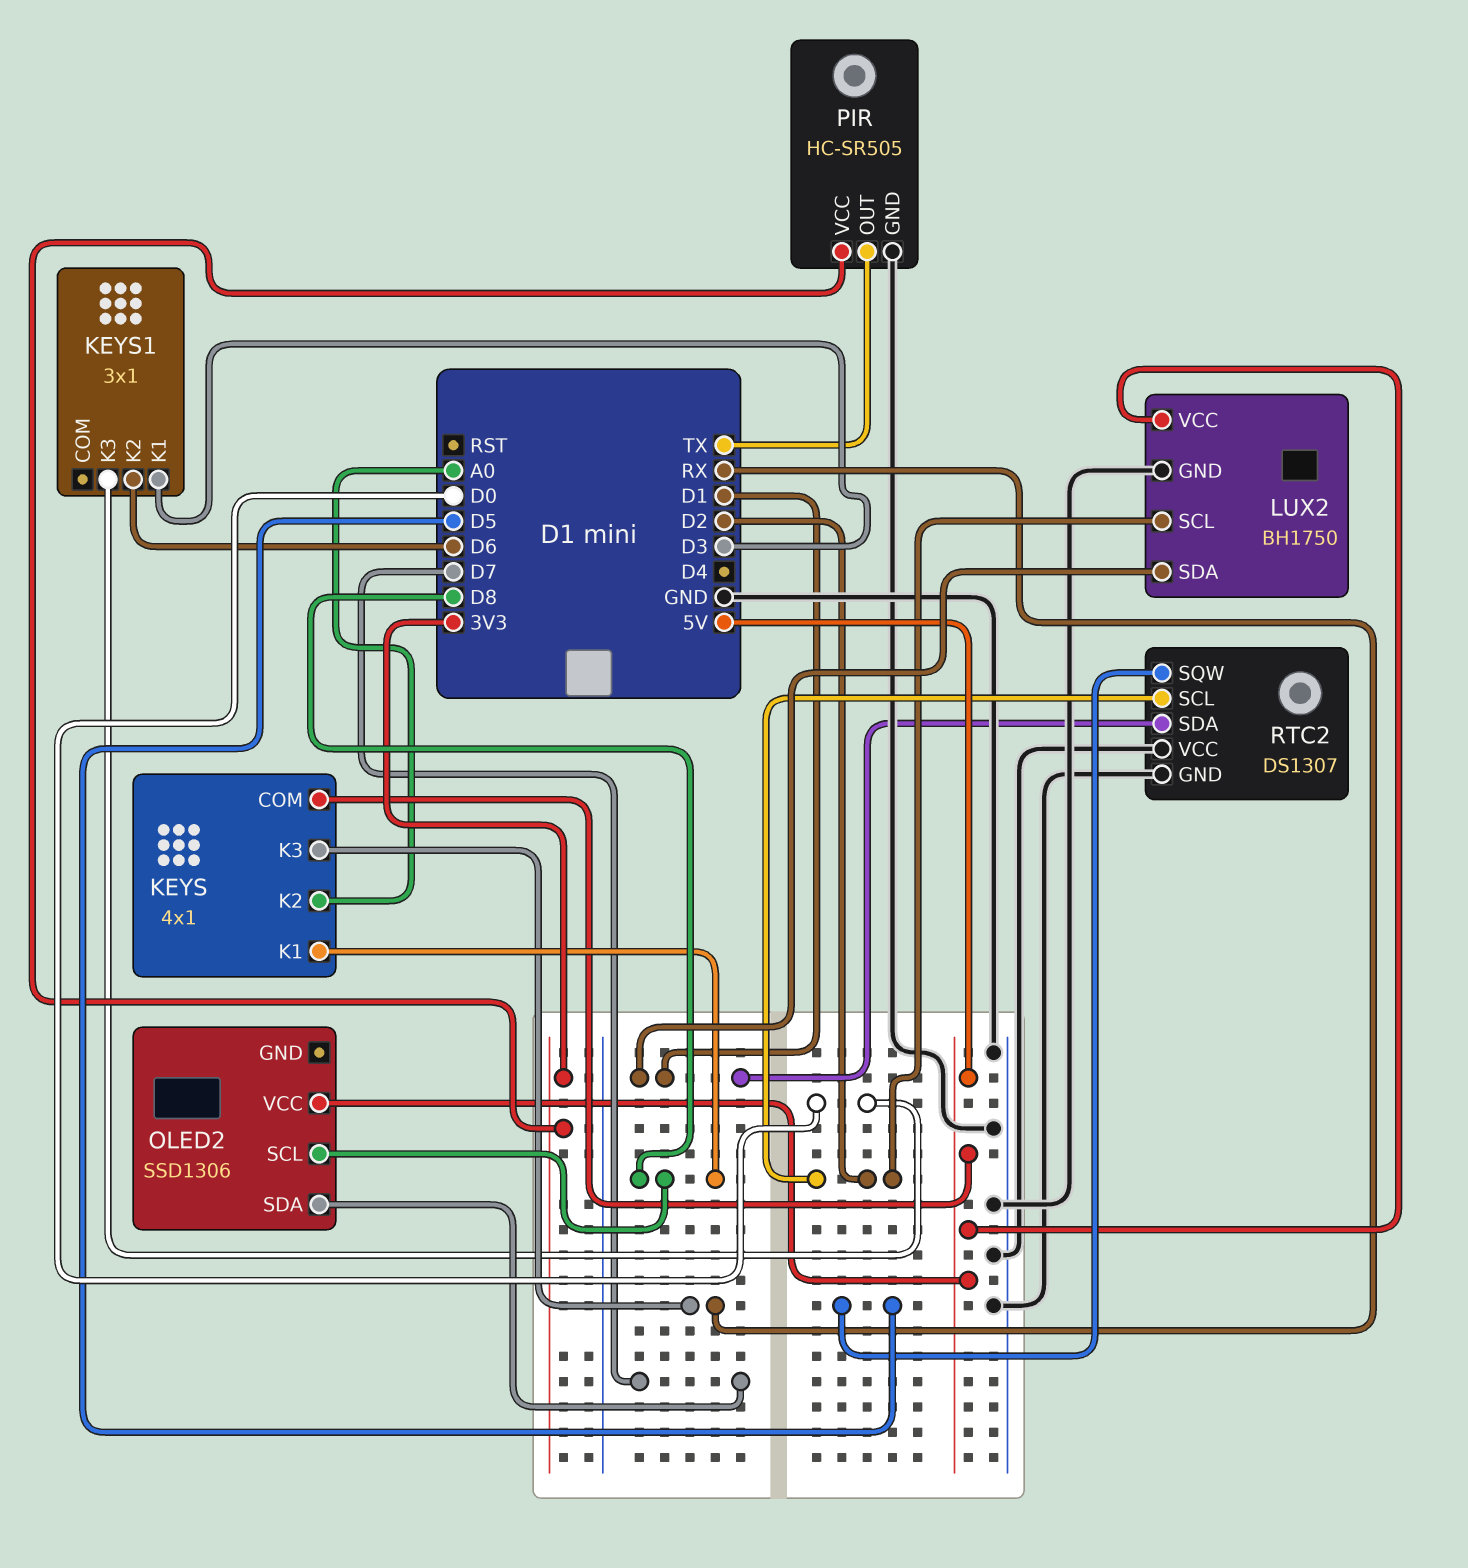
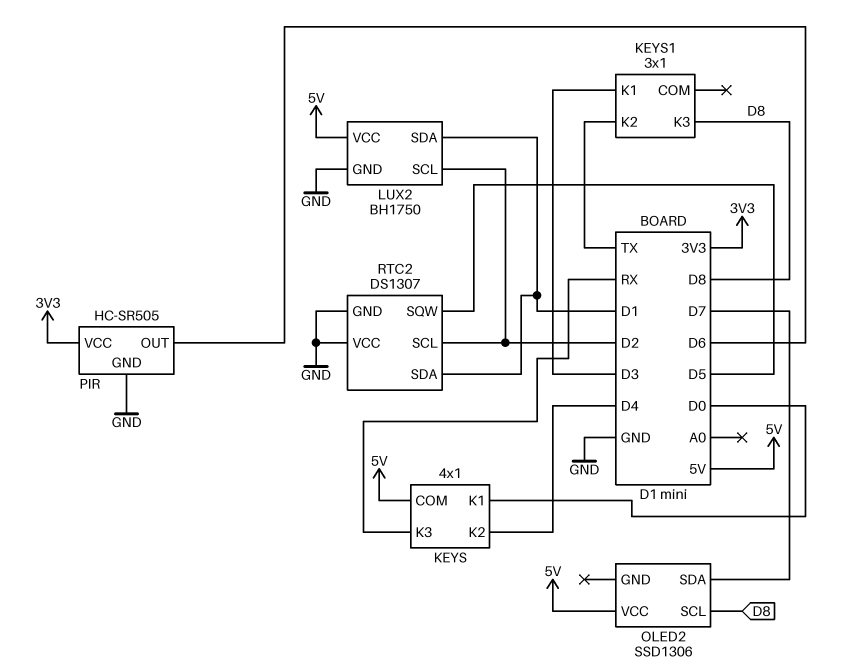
KEYS pin K1: D8 -> D0
KEYS pin K2: A0 -> D4
KEYS1 pin K2: D6 -> TX
KEYS1 pin K3: D0 -> D8
PIR pin OUT: TX -> D6

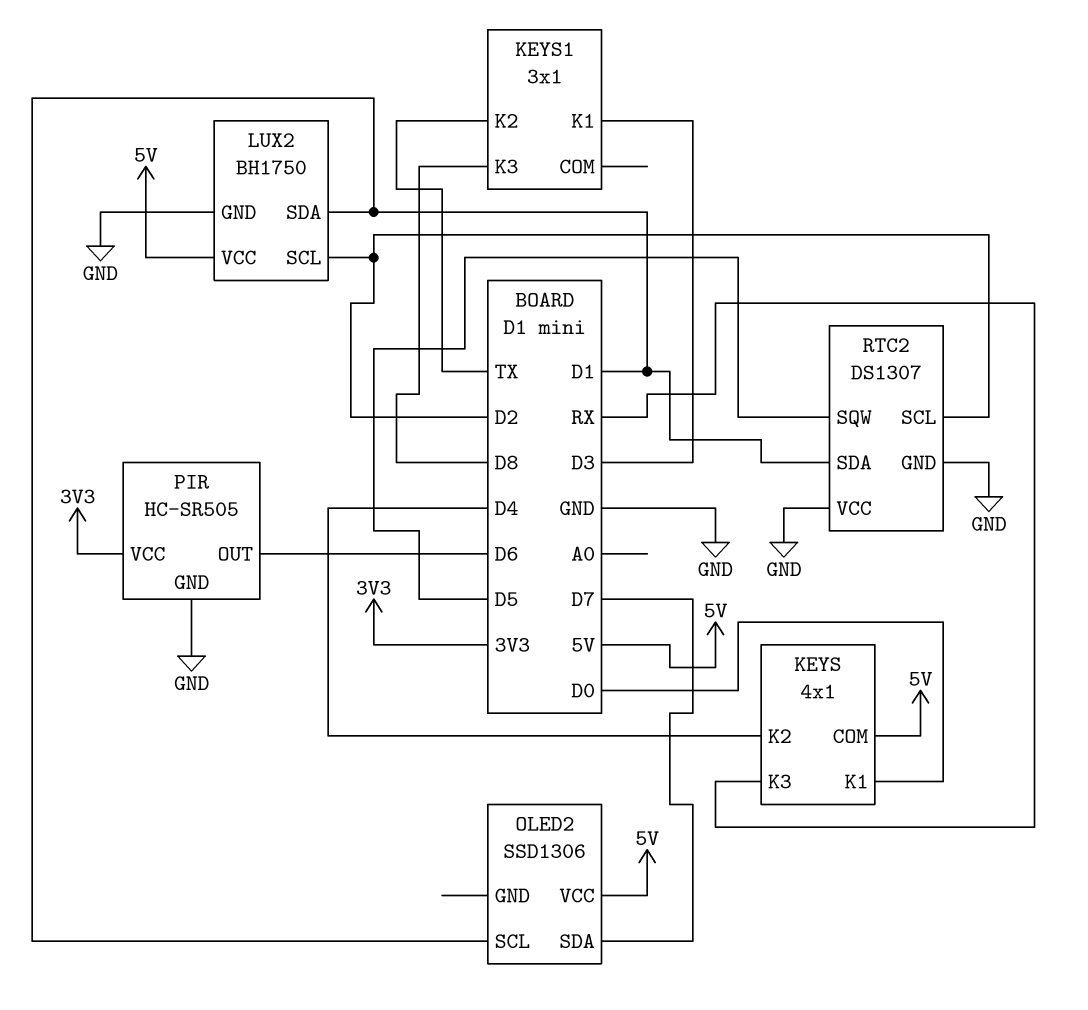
OLED2 pin SCL: D8 -> D1

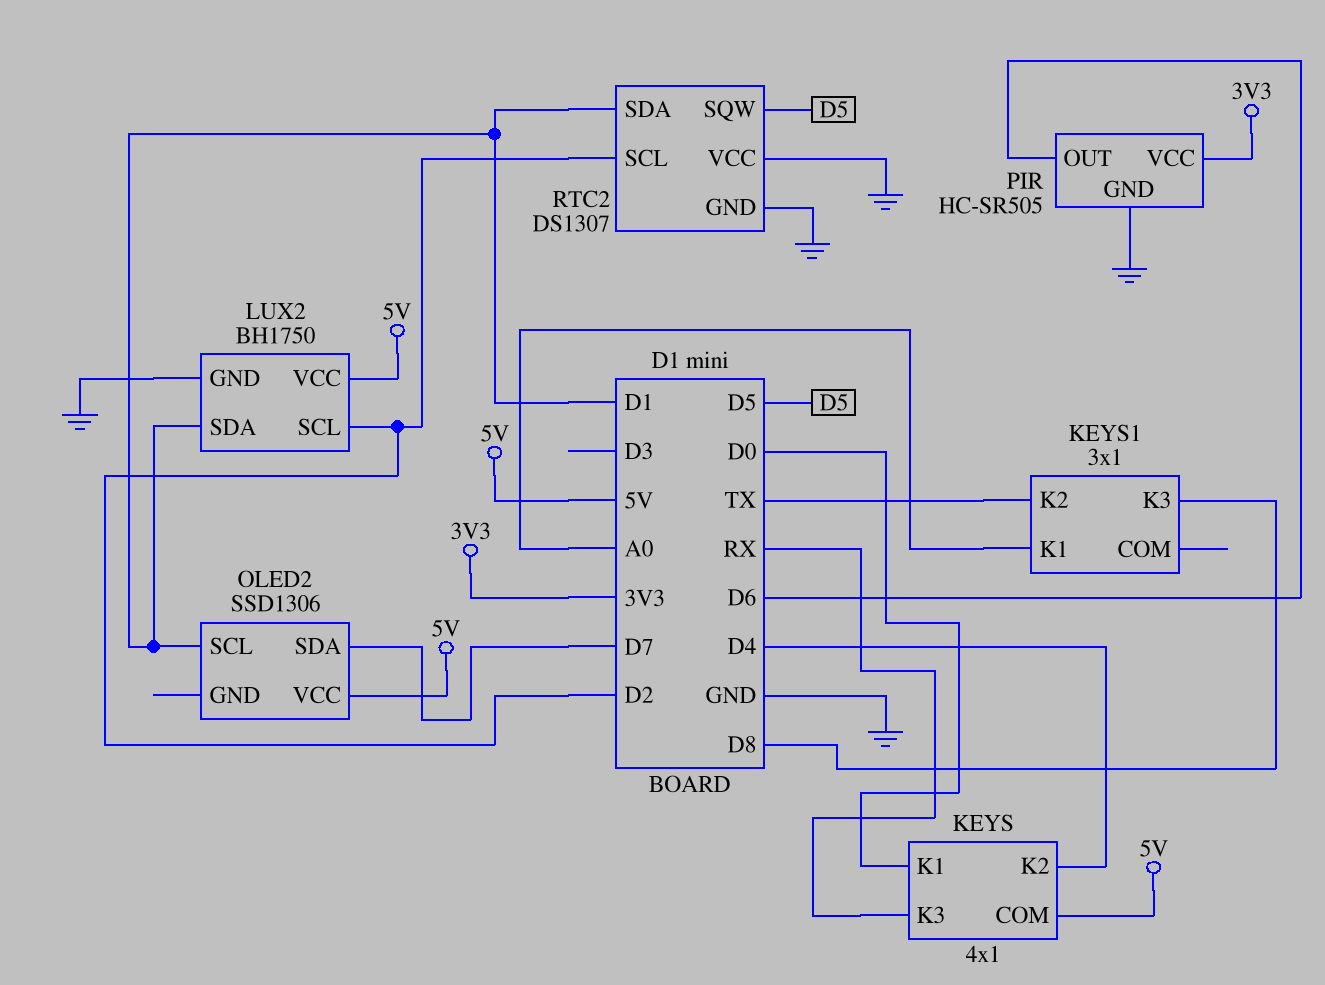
KEYS1 pin K1: D3 -> A0

